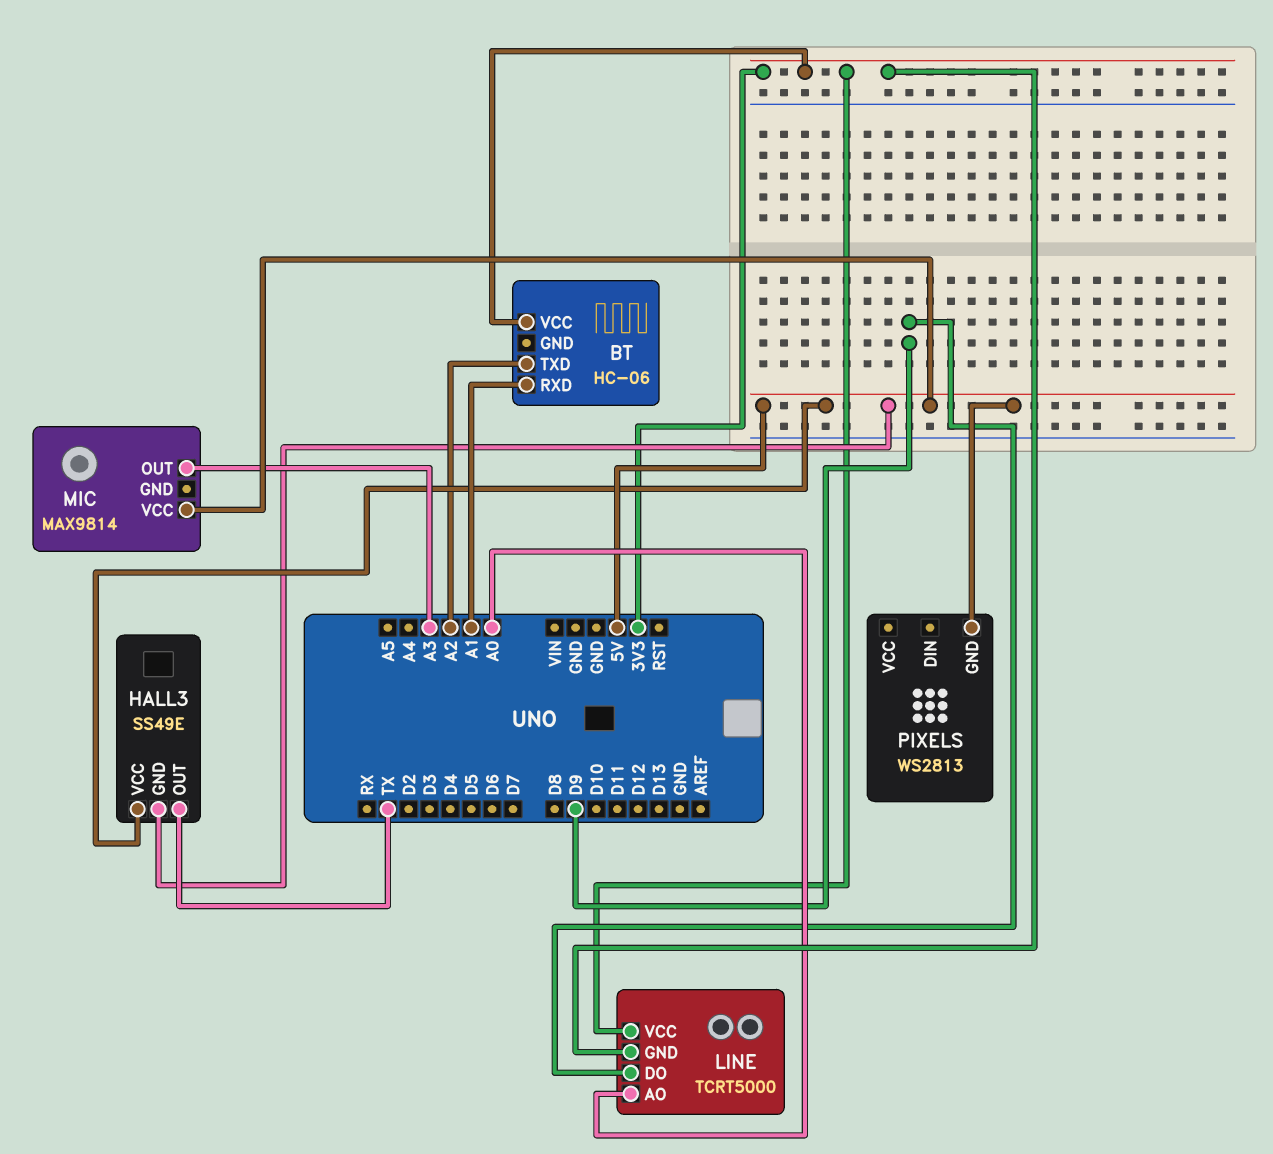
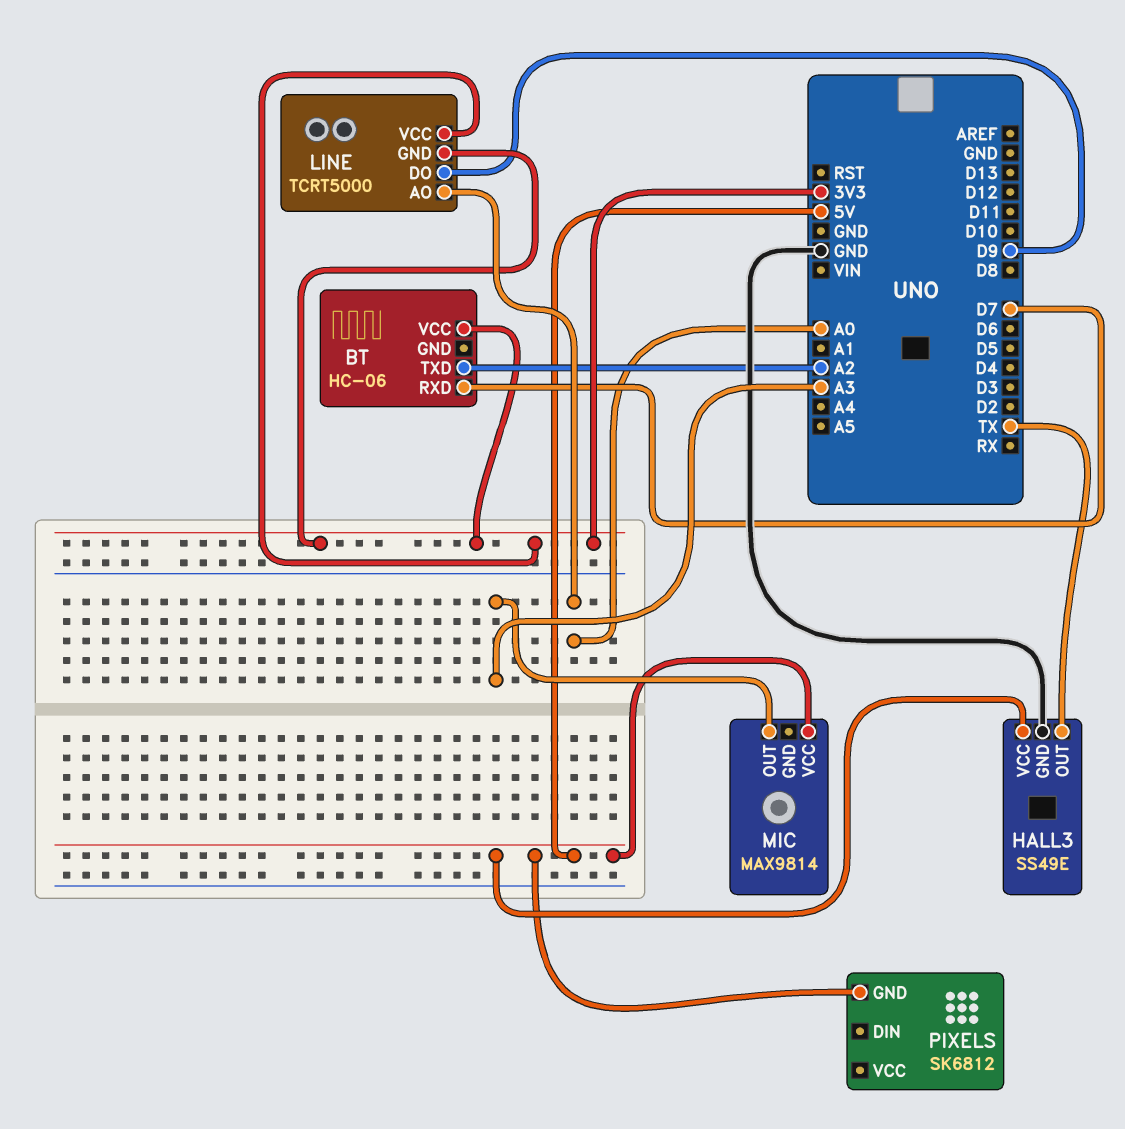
BT pin RXD: A1 -> D7
HALL3 pin GND: 5V -> GND
PIXELS: WS2813 -> SK6812

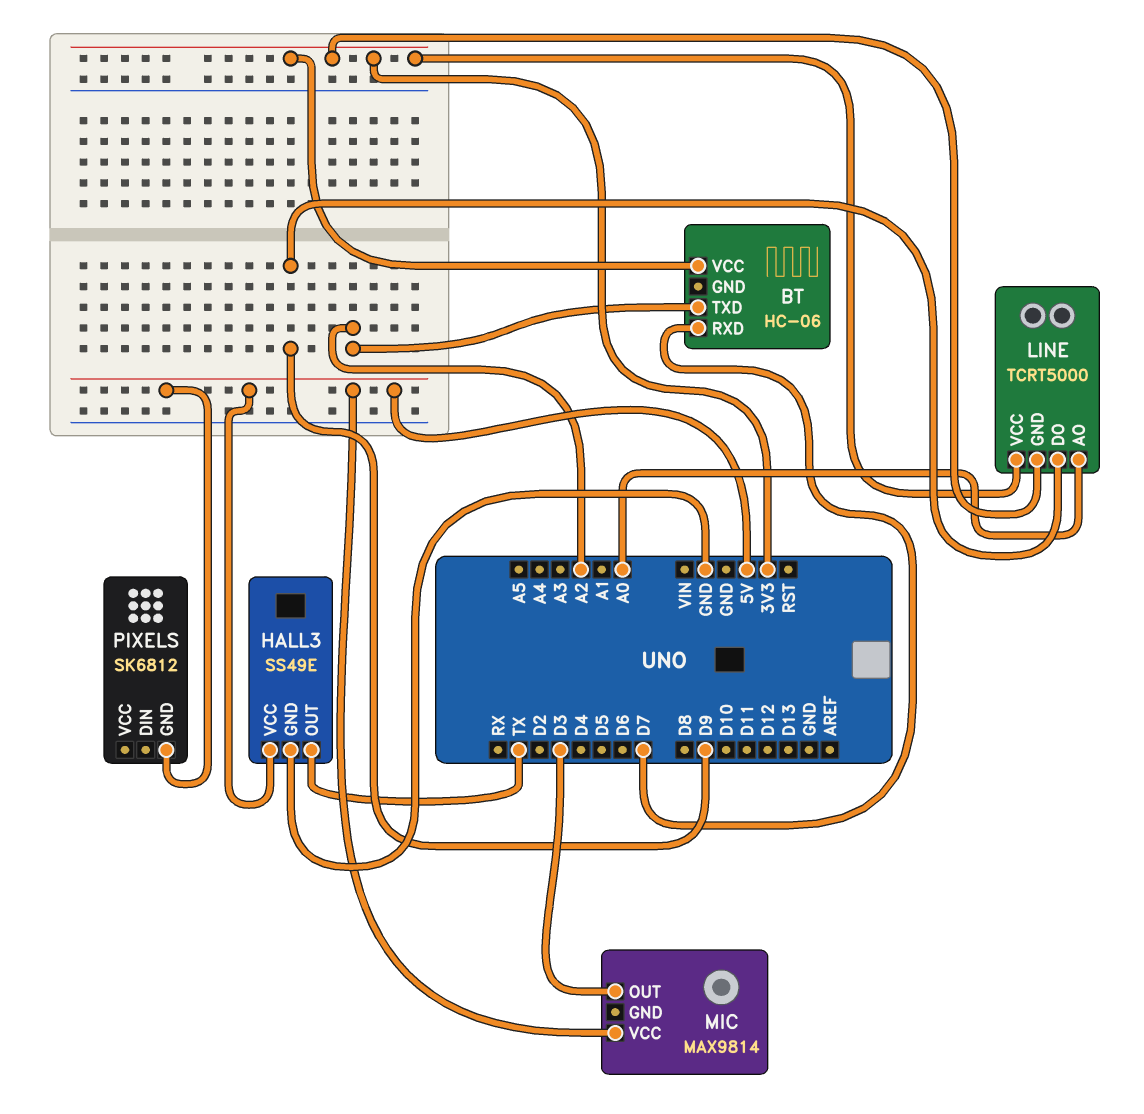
MIC pin OUT: A3 -> D3

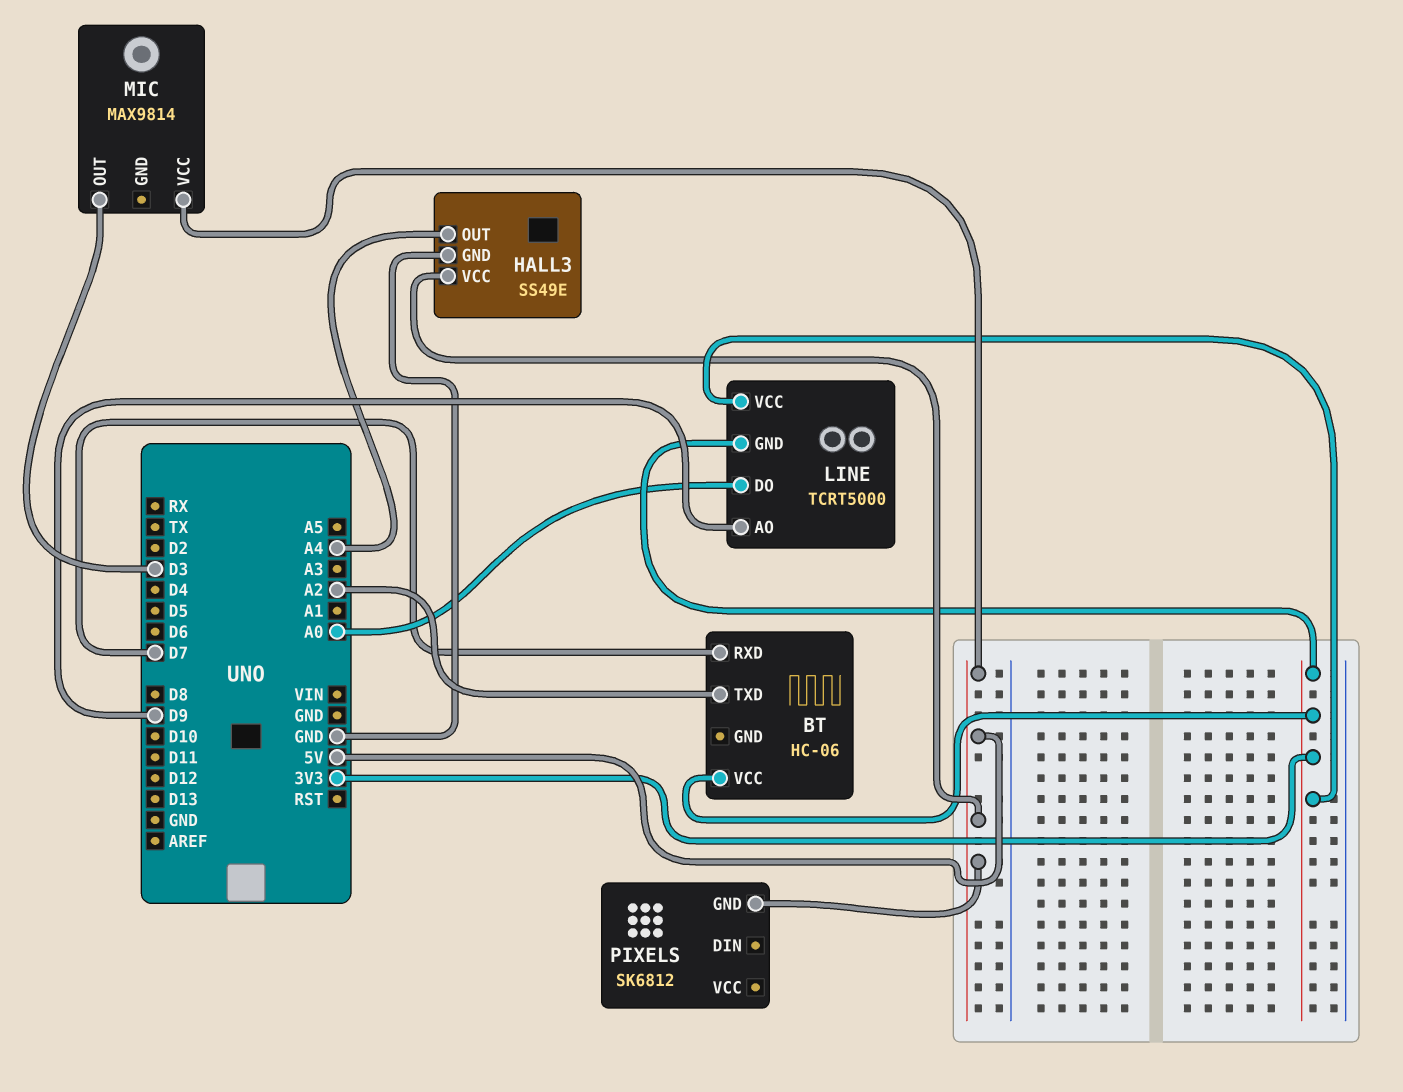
HALL3 pin OUT: TX -> A4
LINE pin AO: A0 -> D9
LINE pin DO: D9 -> A0

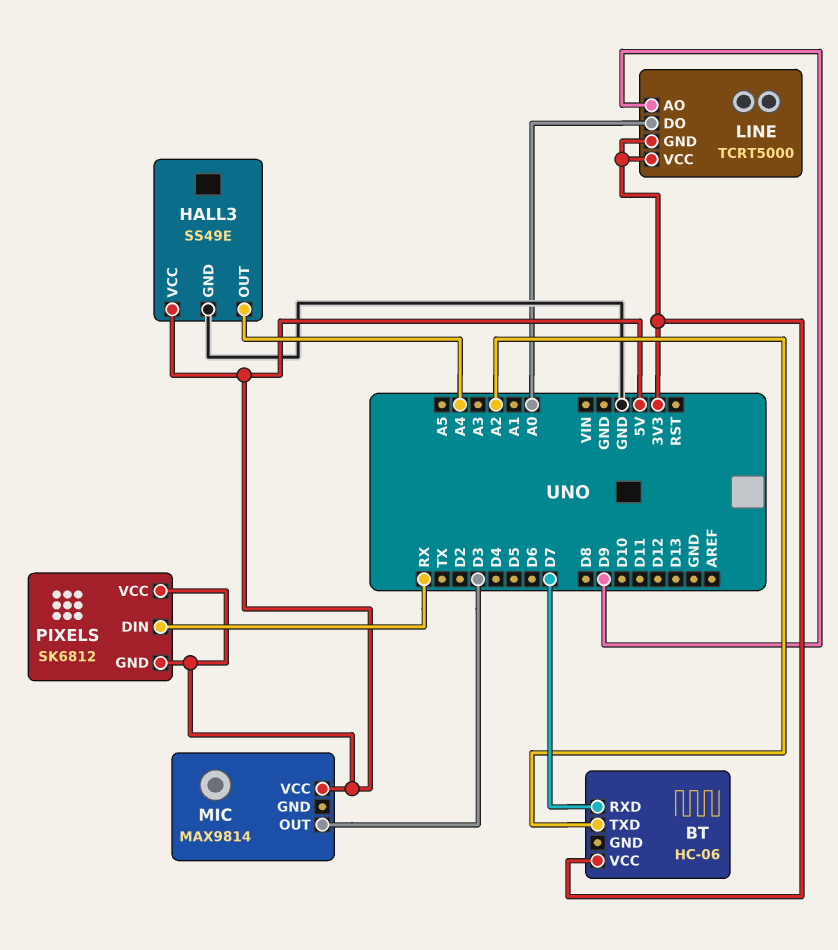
PIXELS pin DIN: none -> RX
PIXELS pin VCC: none -> 5V

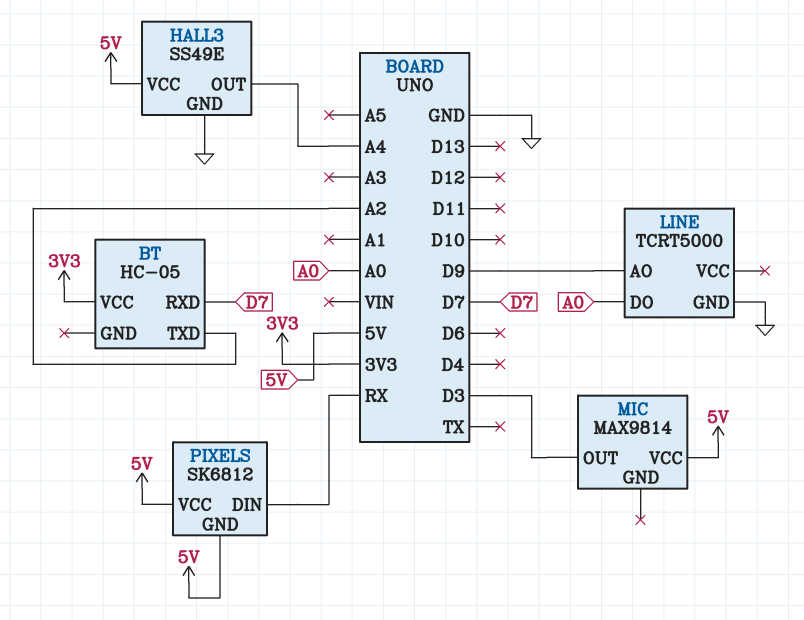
BT: HC-06 -> HC-05
LINE pin GND: 3V3 -> GND
LINE pin VCC: 3V3 -> none

